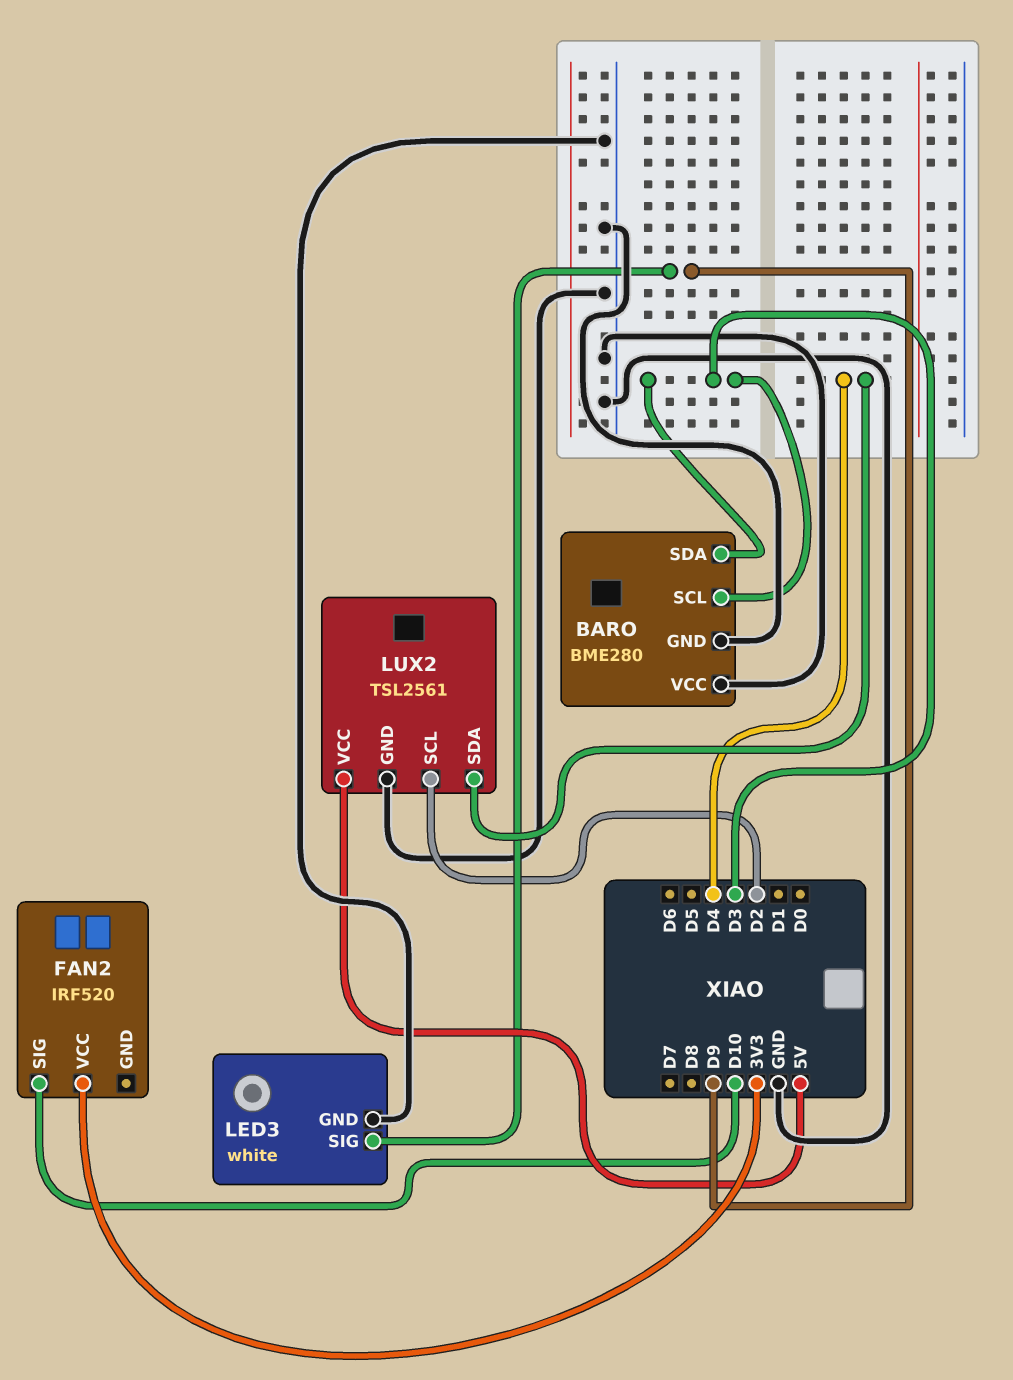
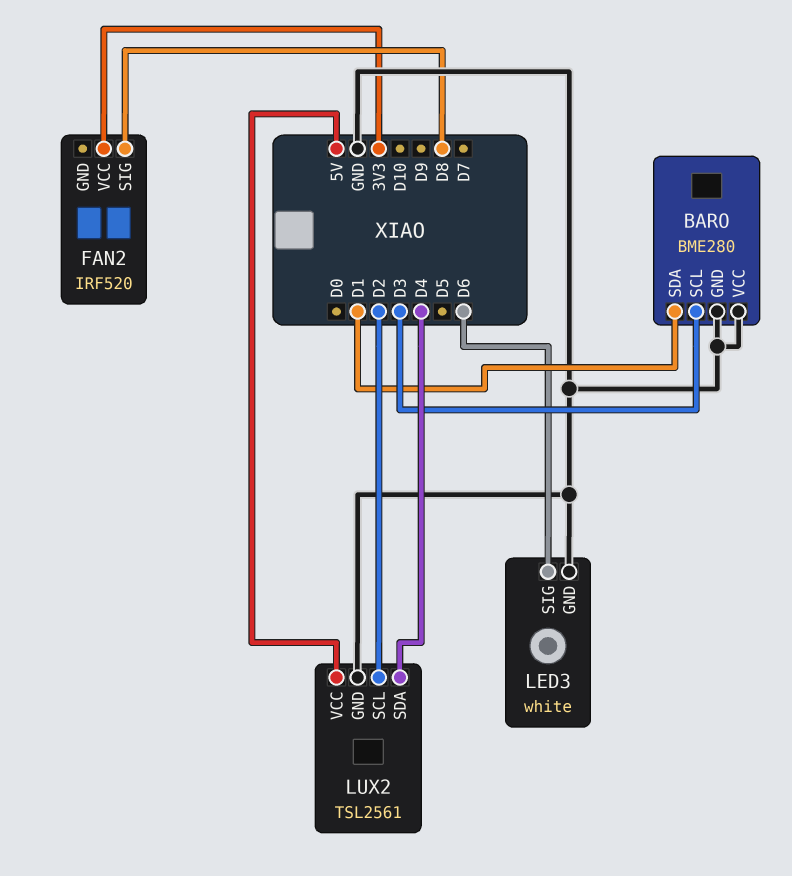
BARO pin SDA: D3 -> D1
FAN2 pin SIG: D10 -> D8
LED3 pin SIG: D9 -> D6

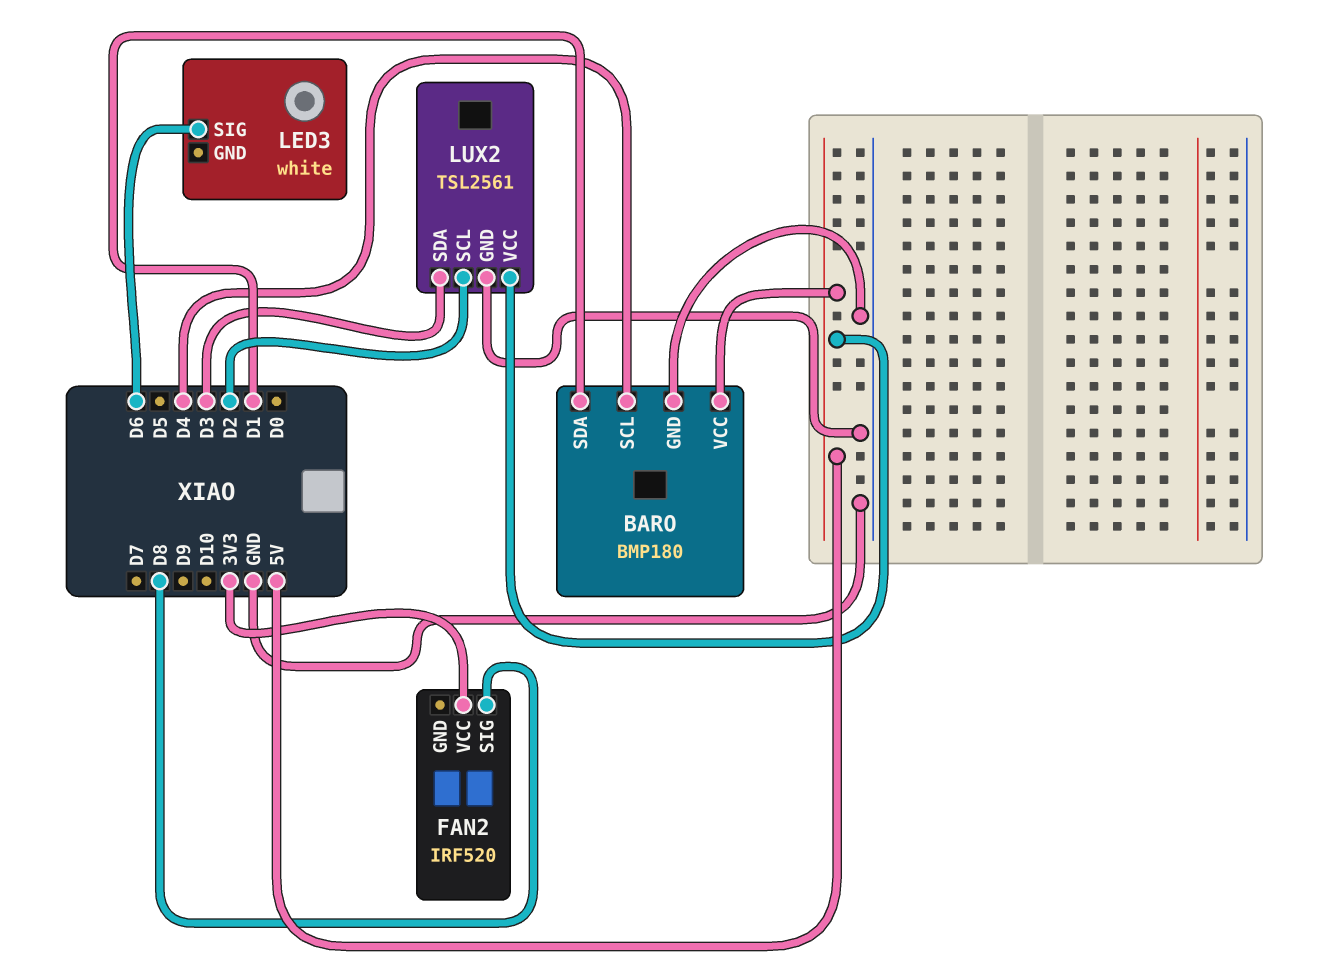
BARO: BME280 -> BMP180
BARO pin SCL: D3 -> D4
BARO pin VCC: GND -> 5V
LED3 pin GND: GND -> none
LUX2 pin SDA: D4 -> D3

